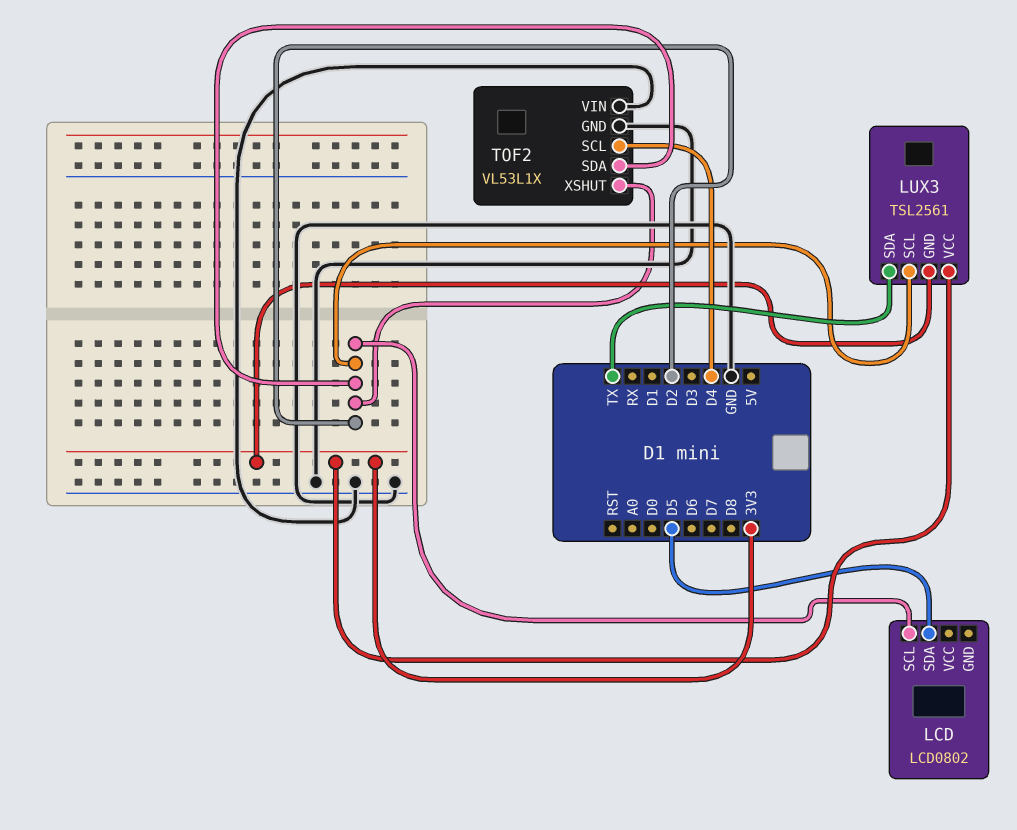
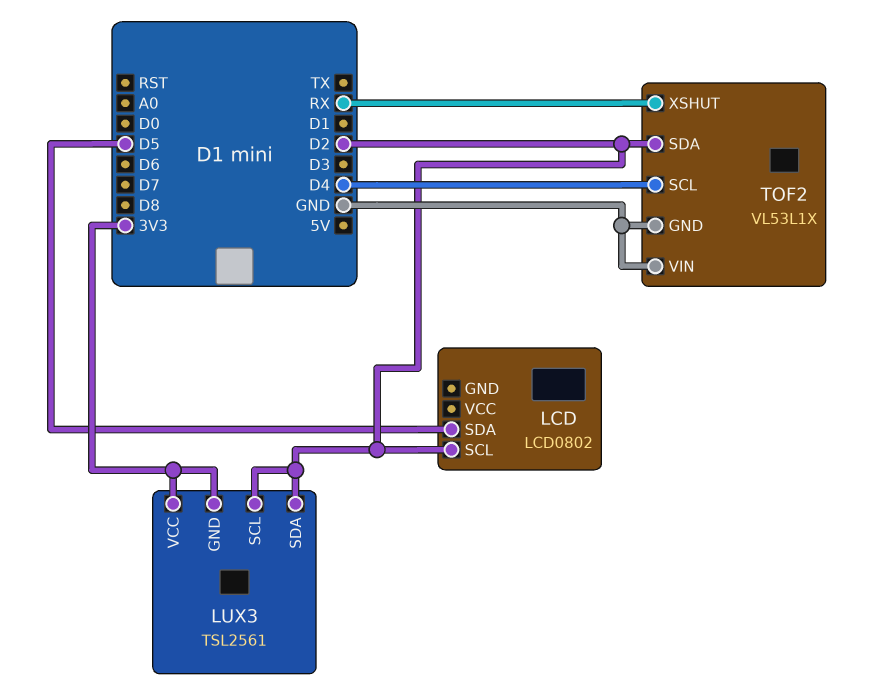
LUX3 pin SDA: TX -> D2
TOF2 pin XSHUT: D2 -> RX

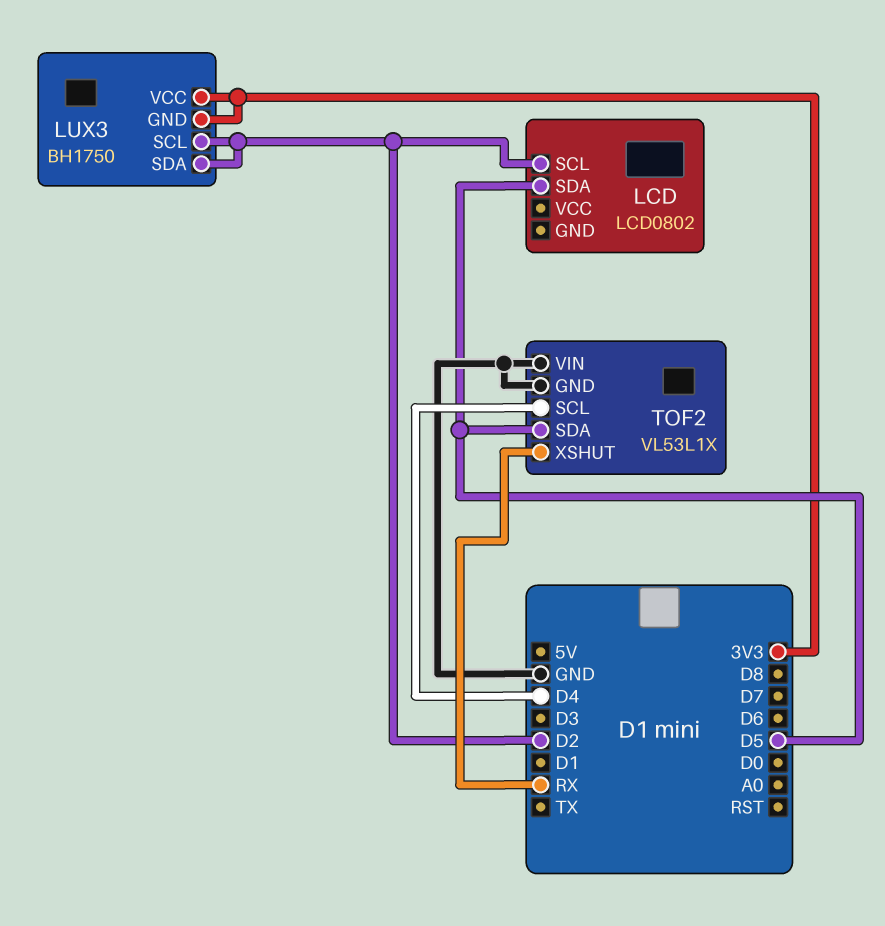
LUX3: TSL2561 -> BH1750
TOF2 pin SDA: D2 -> D5

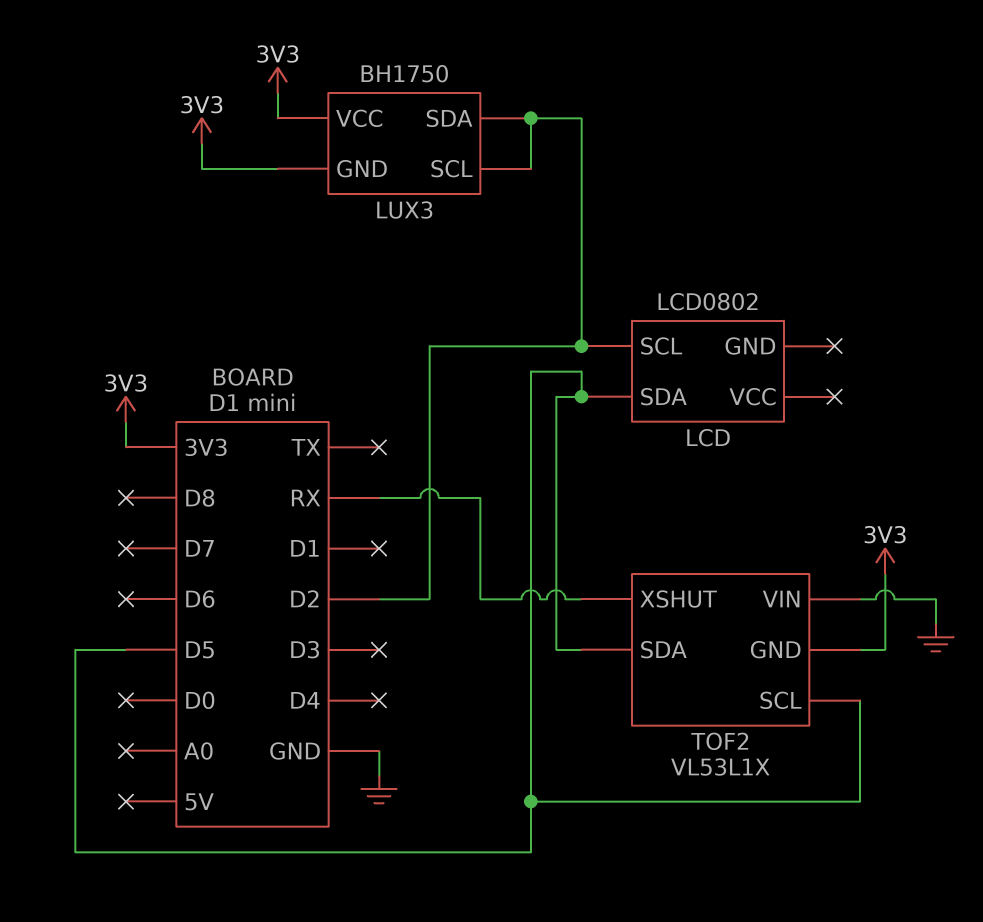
TOF2 pin GND: GND -> 3V3
TOF2 pin SCL: D4 -> D5

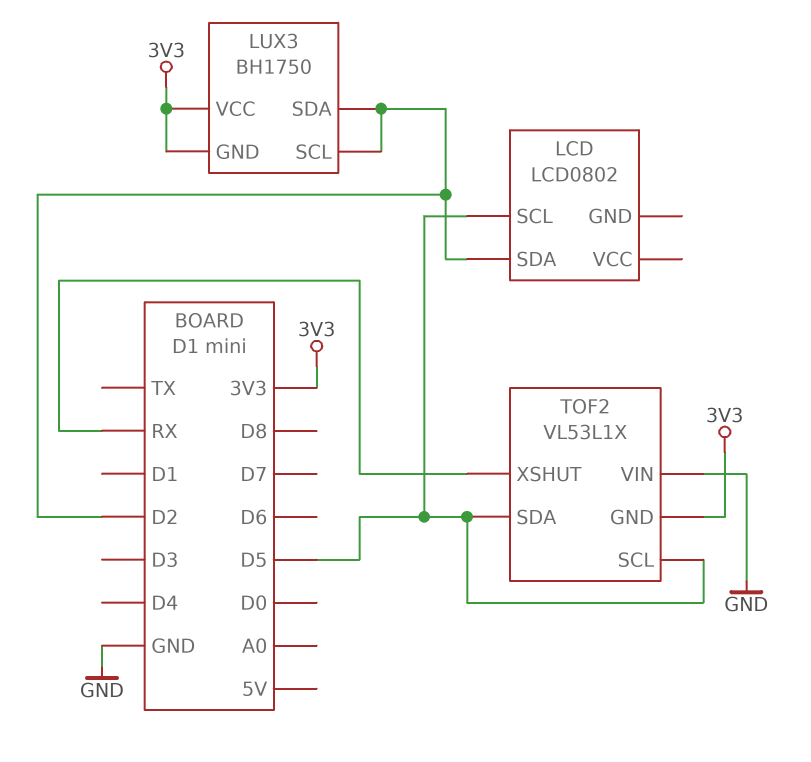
LCD pin SCL: D2 -> D5
LCD pin SDA: D5 -> D2

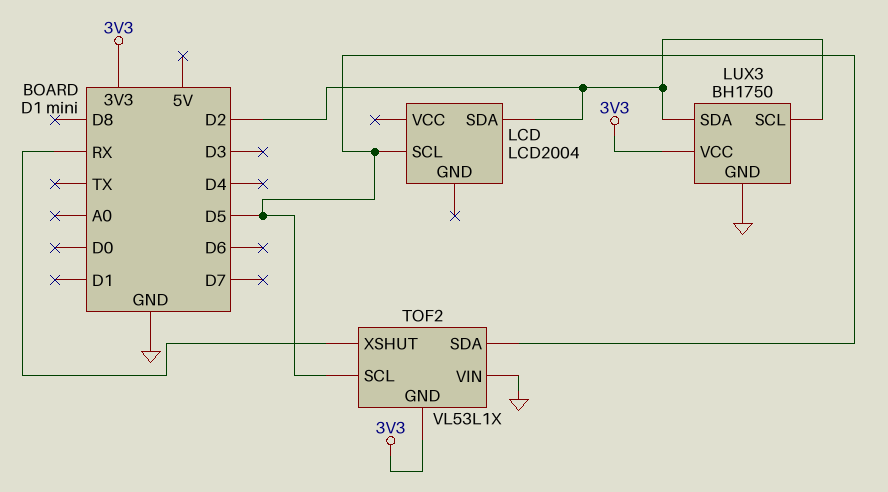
LCD: LCD0802 -> LCD2004
LUX3 pin GND: 3V3 -> GND

